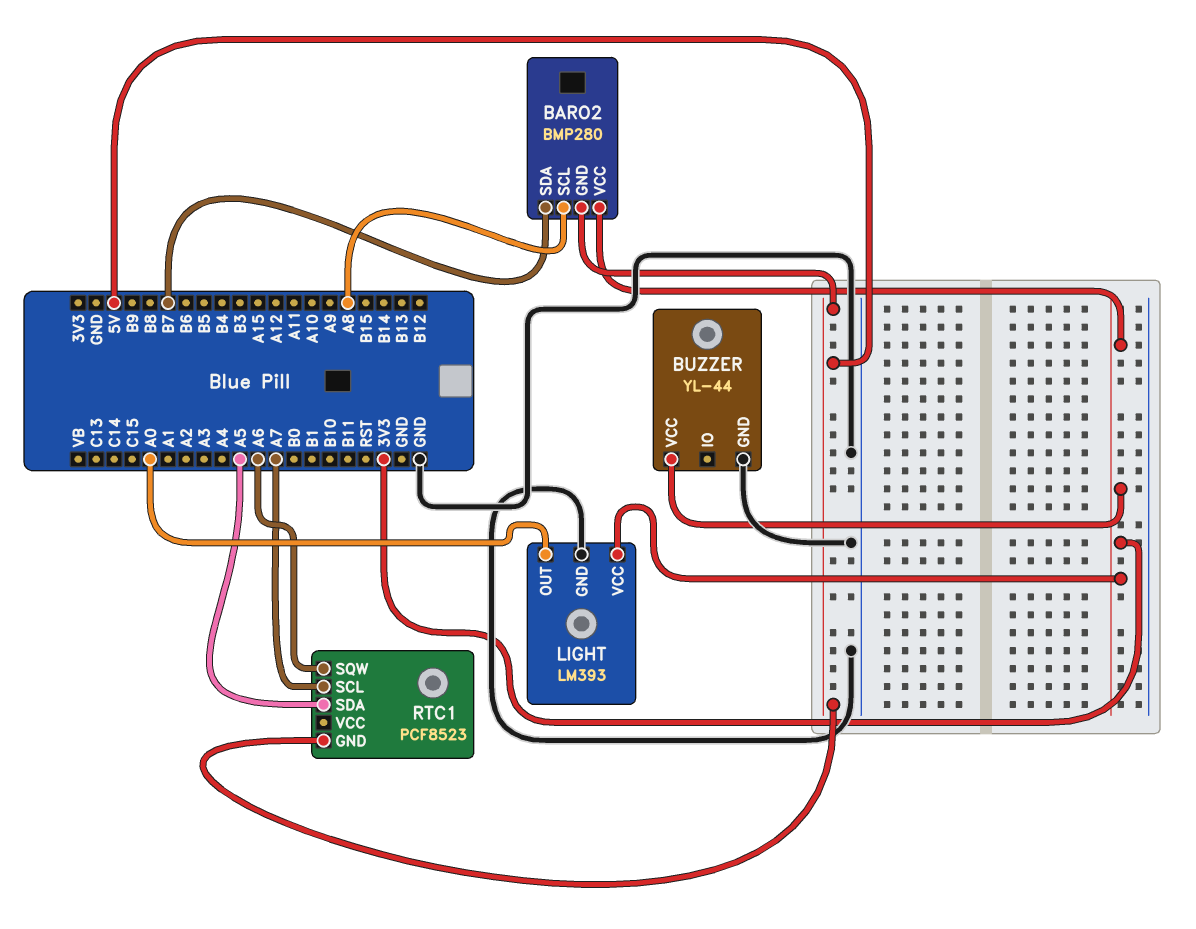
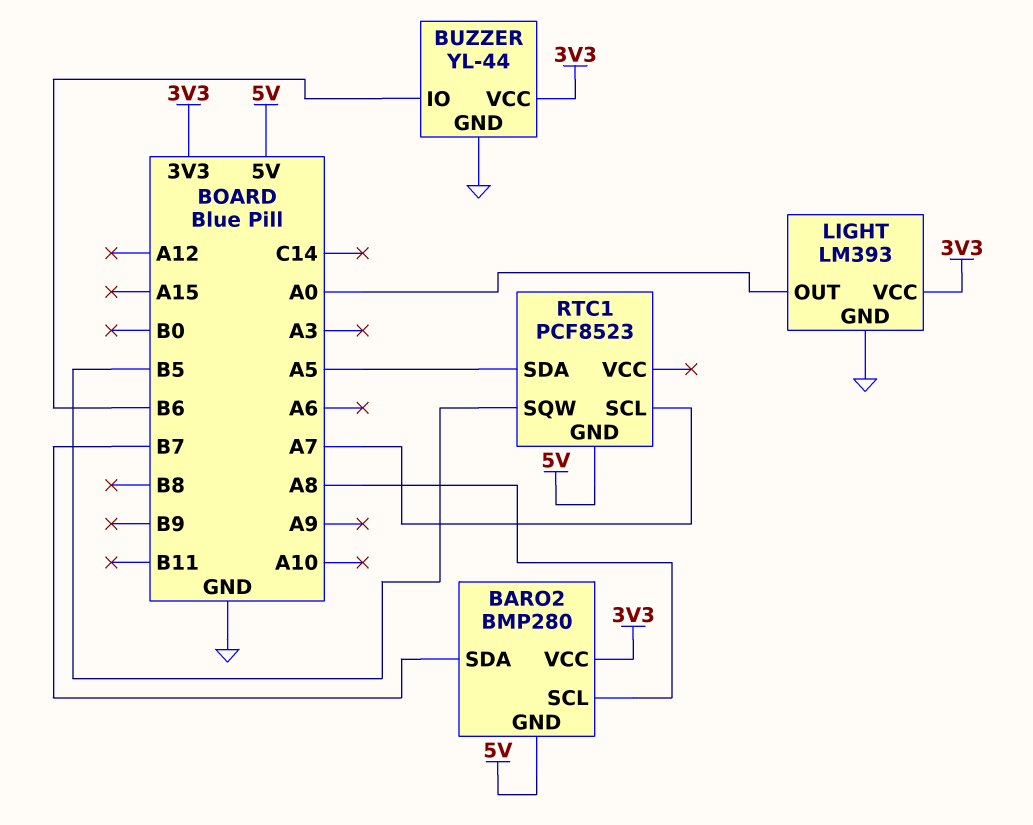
BUZZER pin IO: none -> B6
RTC1 pin SQW: A6 -> B5

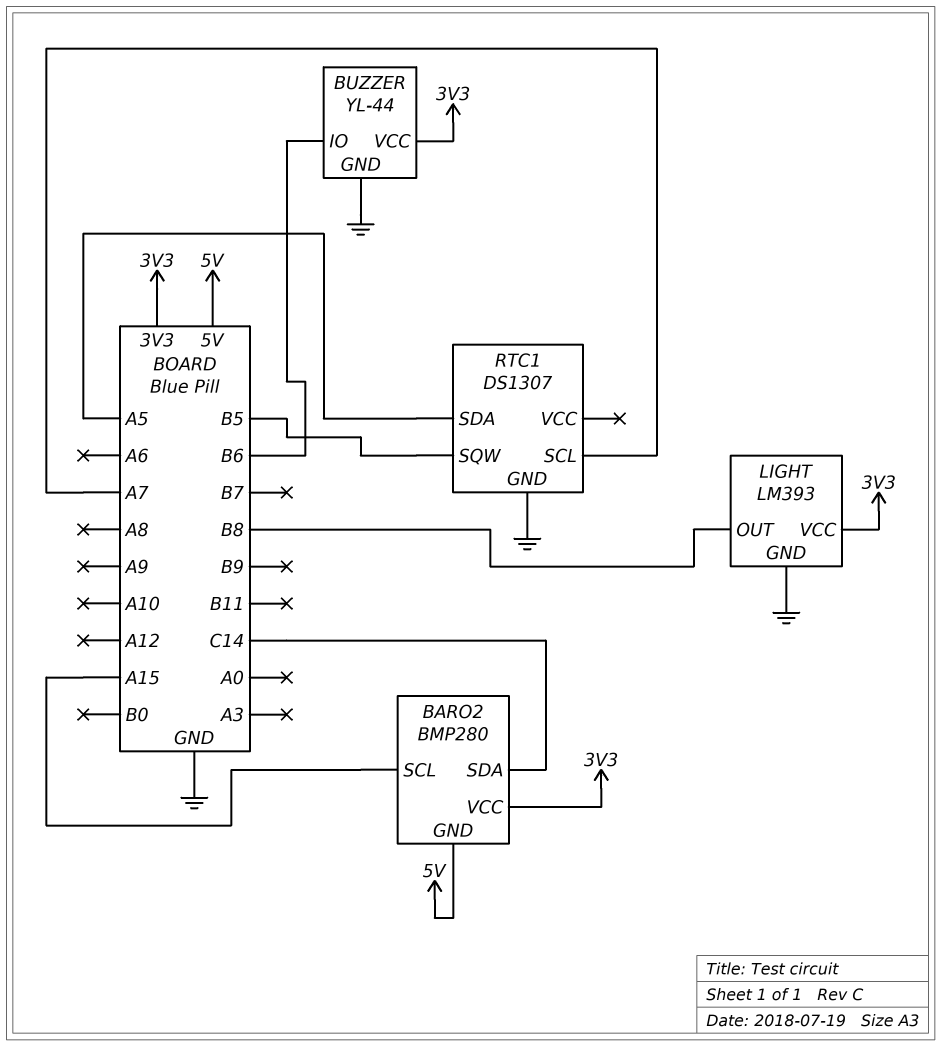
BARO2 pin SCL: A8 -> A15
BARO2 pin SDA: B7 -> C14
LIGHT pin OUT: A0 -> B8
RTC1: PCF8523 -> DS1307
RTC1 pin GND: 5V -> GND

